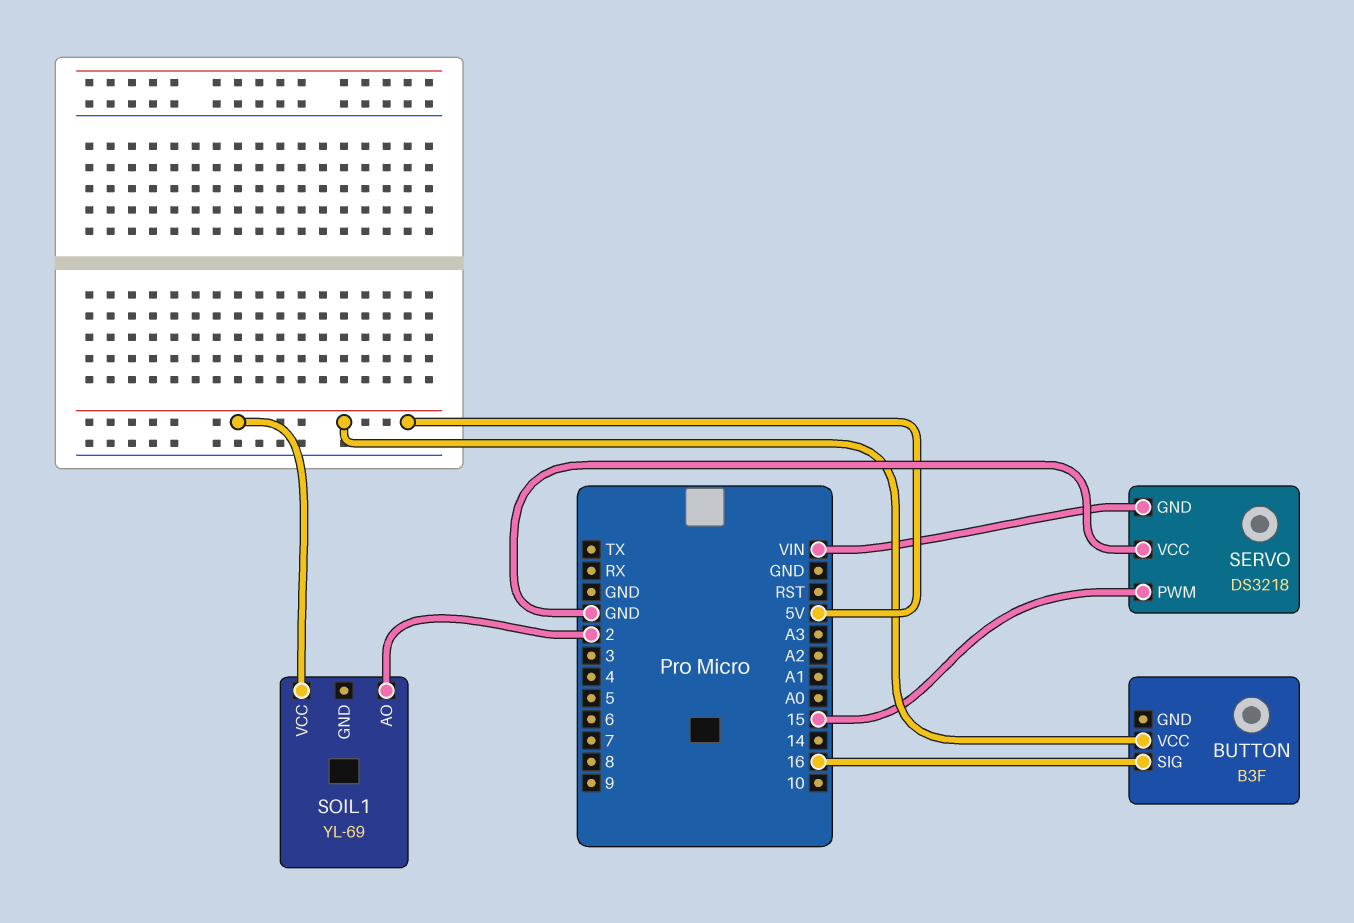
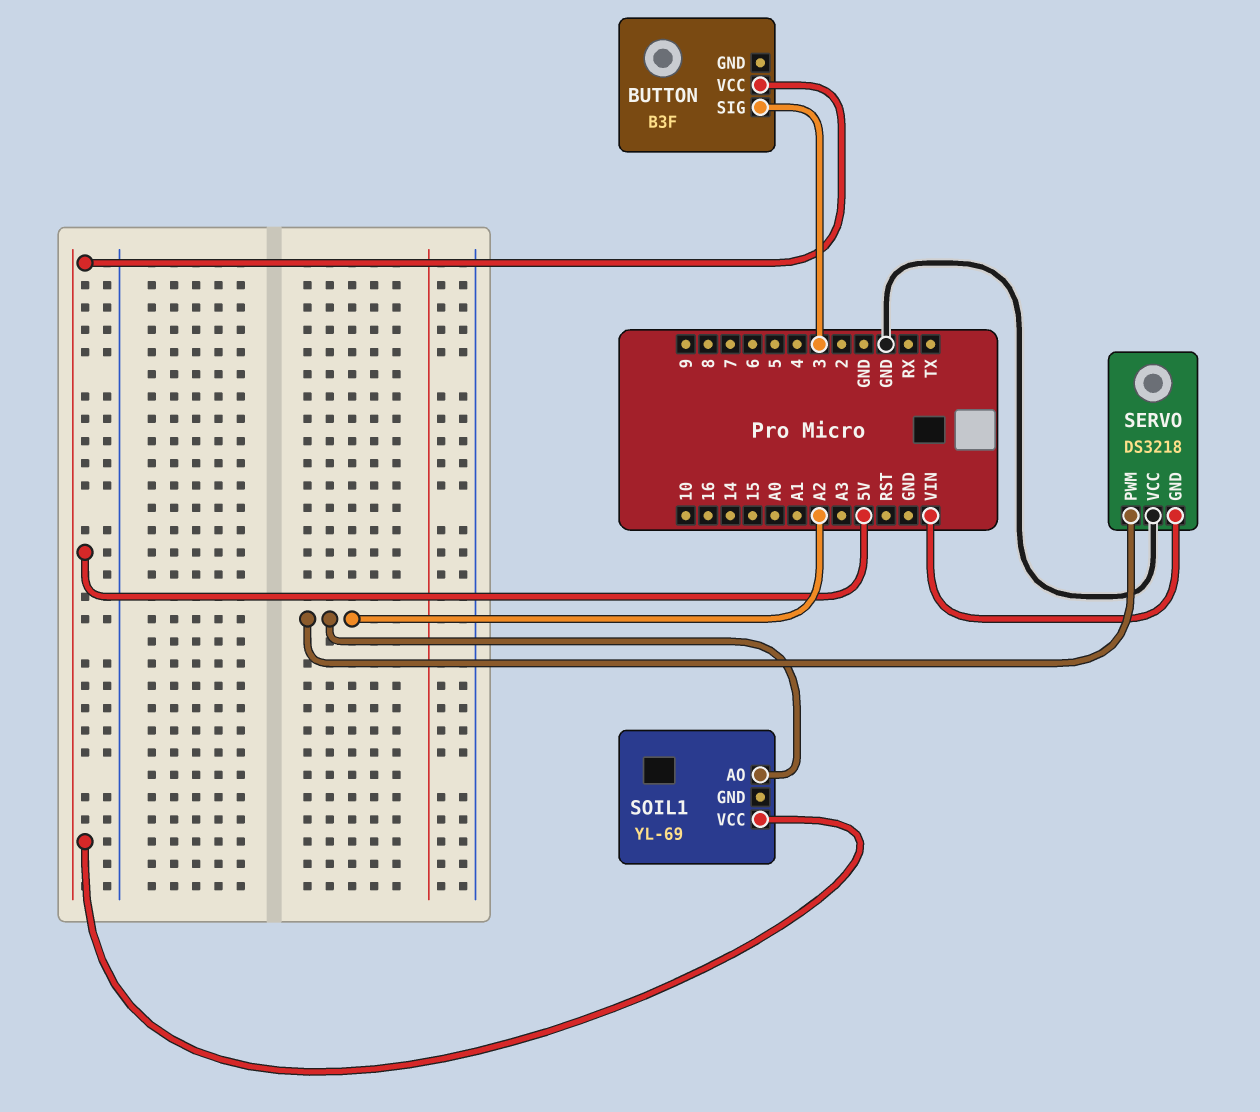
BUTTON pin SIG: 16 -> 3
SERVO pin PWM: 15 -> A2
SOIL1 pin AO: 2 -> A2

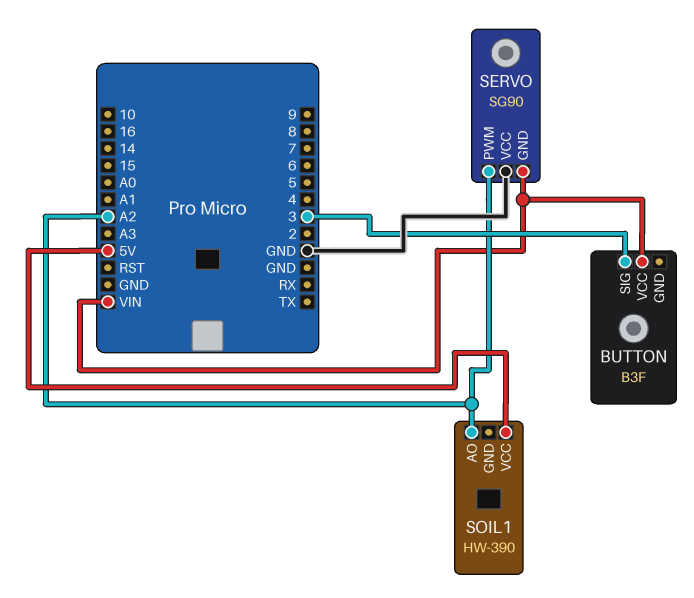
BUTTON pin VCC: 5V -> VIN
SERVO: DS3218 -> SG90
SOIL1: YL-69 -> HW-390

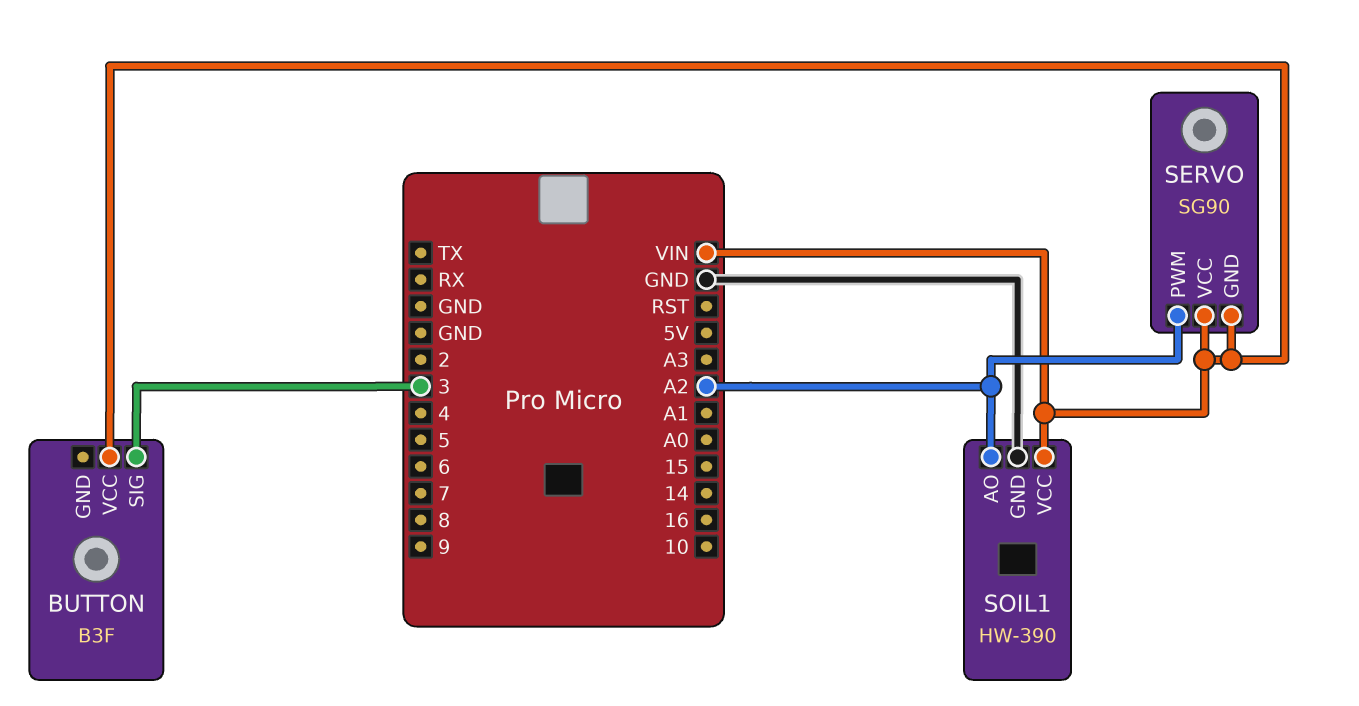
SERVO pin VCC: GND -> VIN
SOIL1 pin GND: none -> GND
SOIL1 pin VCC: 5V -> VIN

